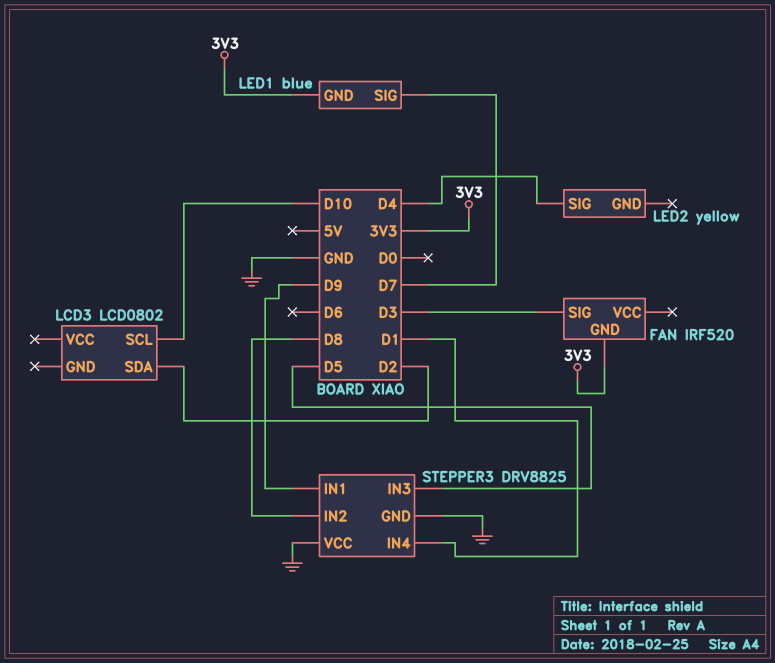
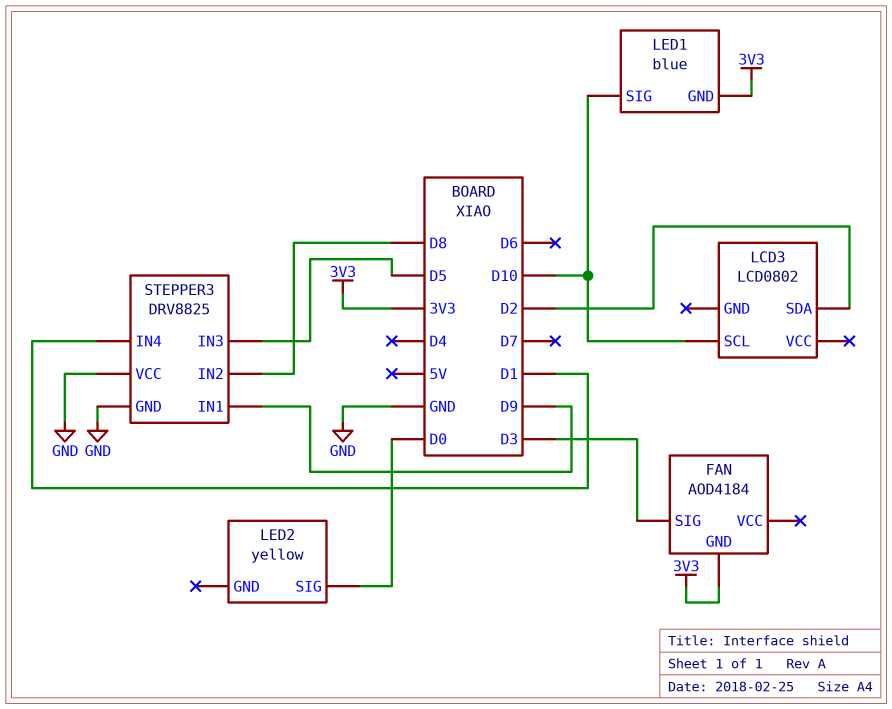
FAN: IRF520 -> AOD4184
LED1 pin SIG: D7 -> D10
LED2 pin SIG: D4 -> D0

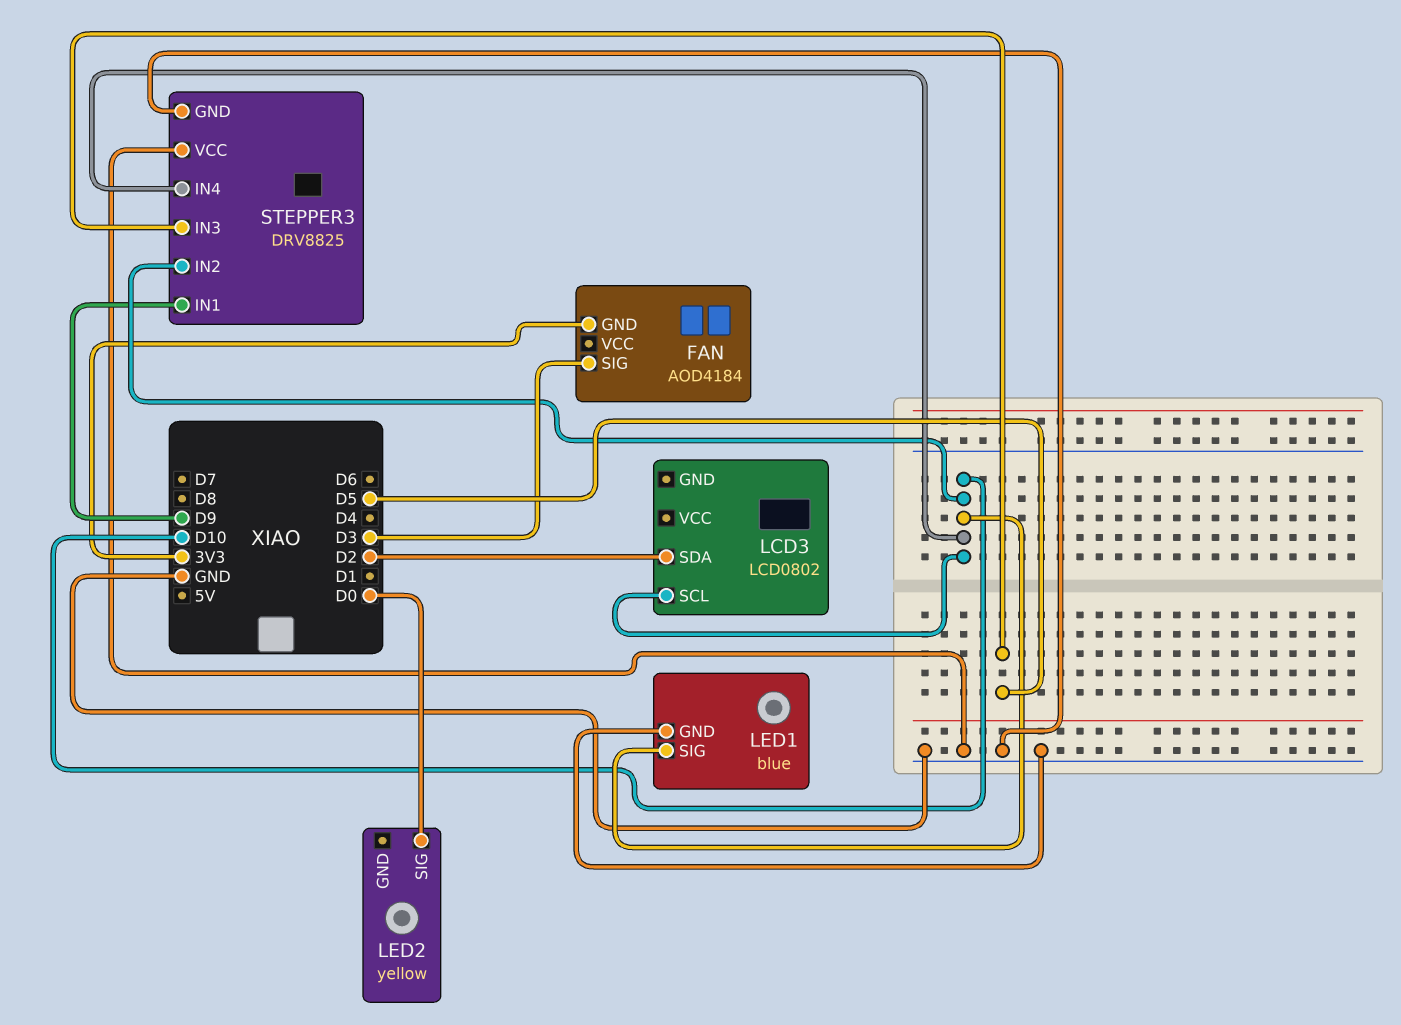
LED1 pin GND: 3V3 -> GND
STEPPER3 pin IN2: D8 -> D10
STEPPER3 pin IN4: D1 -> D10

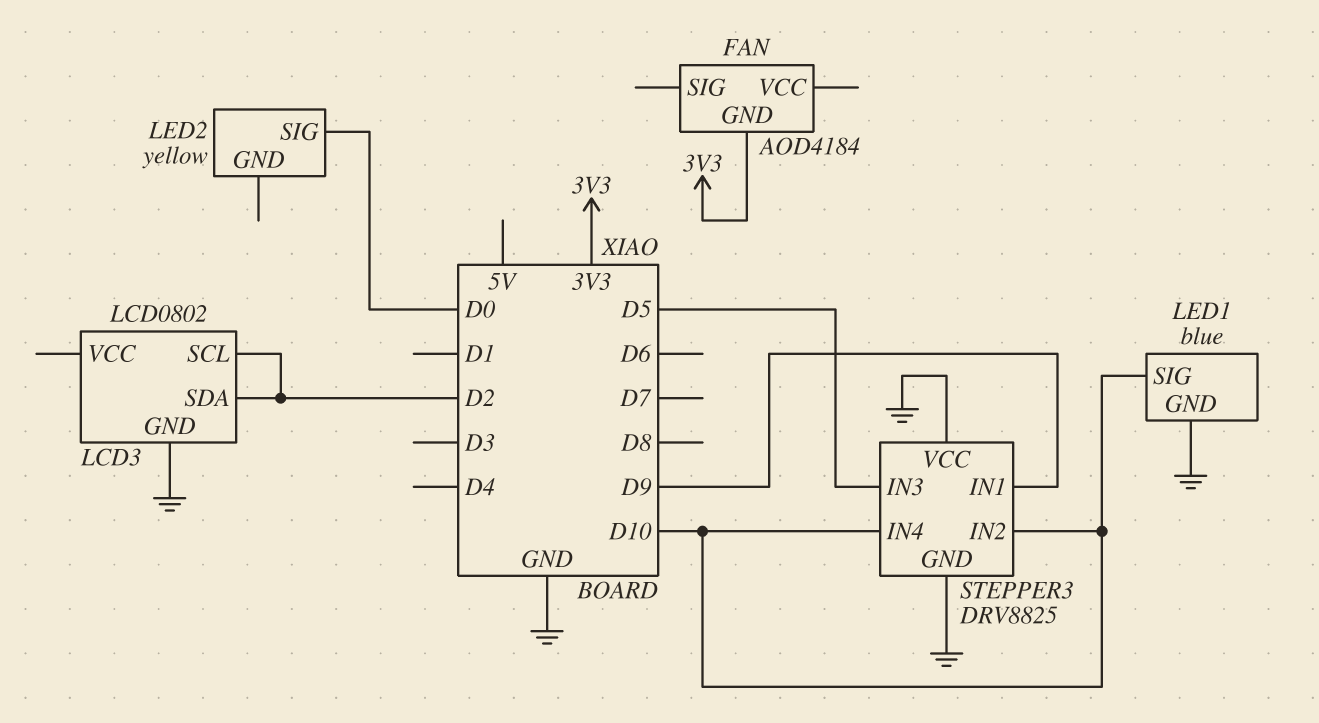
FAN pin SIG: D3 -> none
LCD3 pin GND: none -> GND
LCD3 pin SCL: D10 -> D2

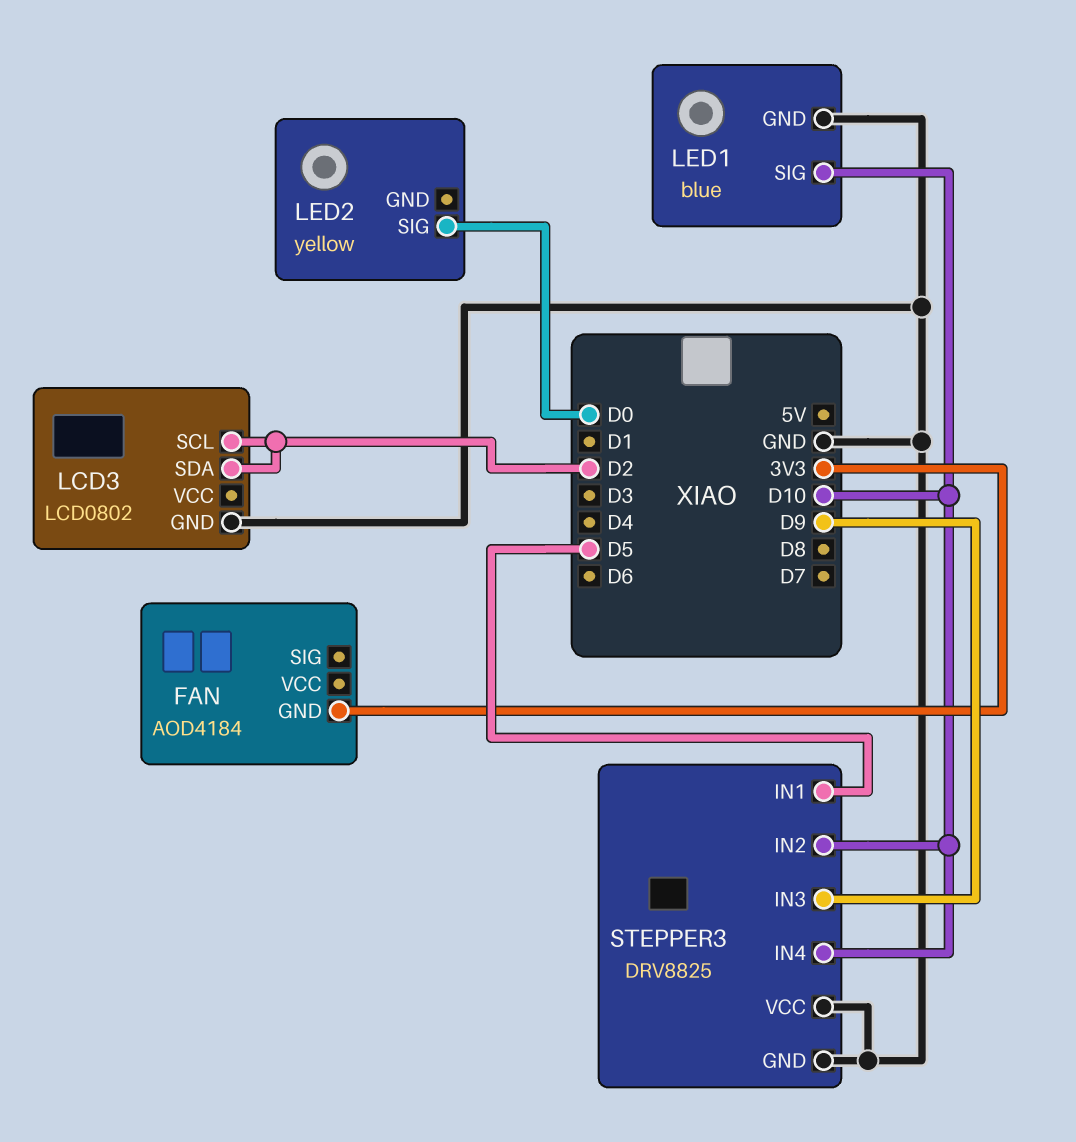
STEPPER3 pin IN1: D9 -> D5
STEPPER3 pin IN3: D5 -> D9

